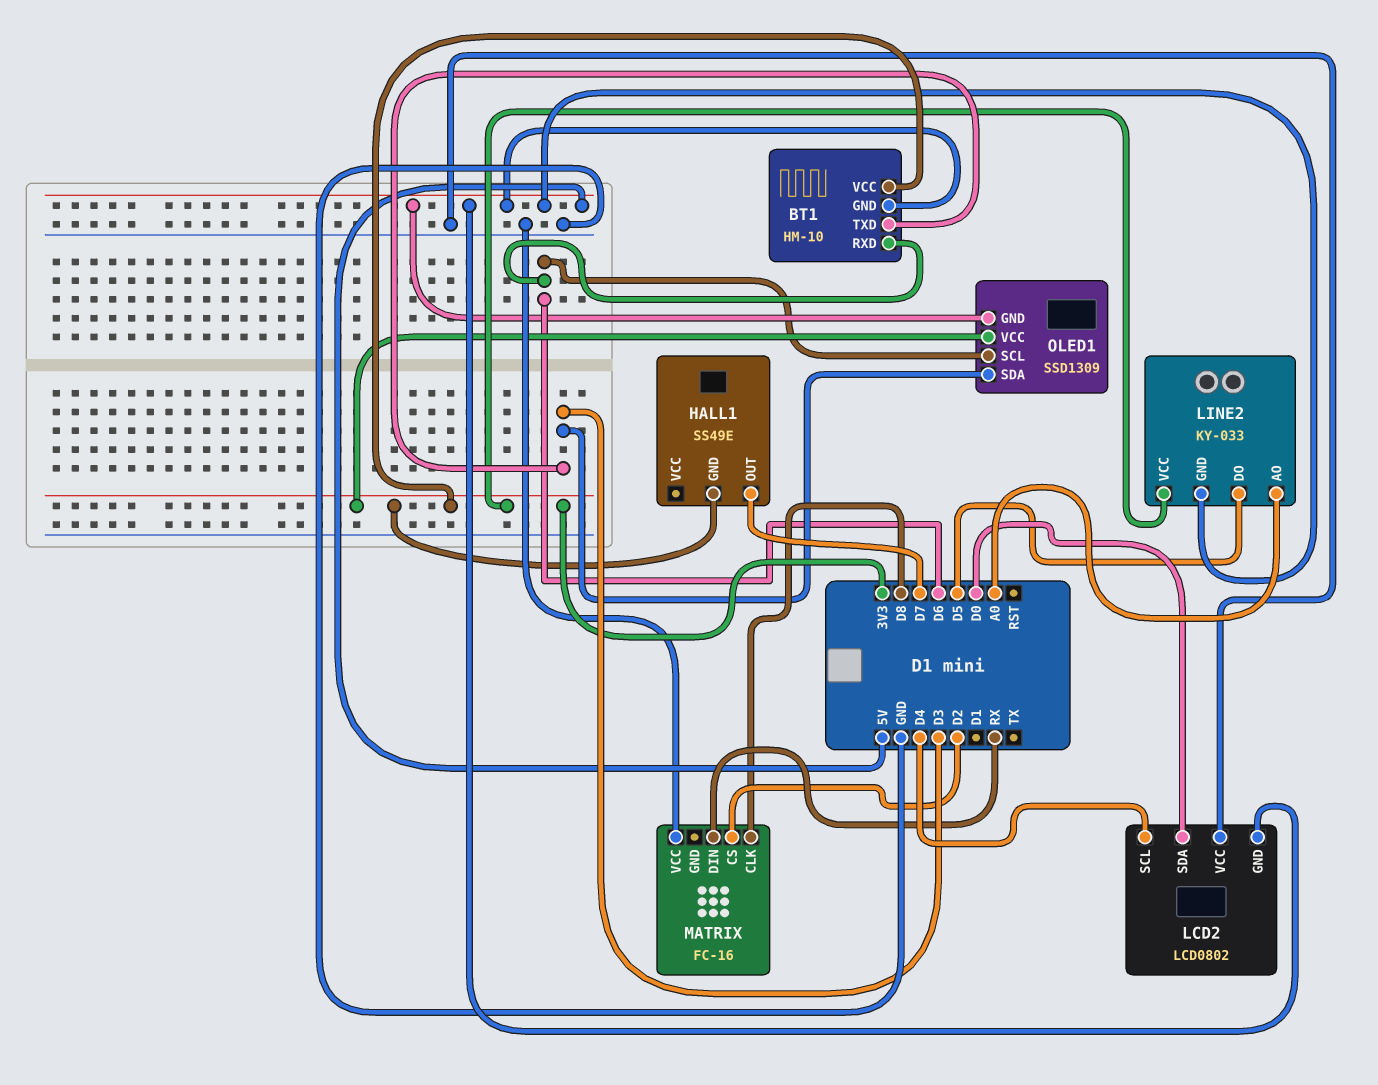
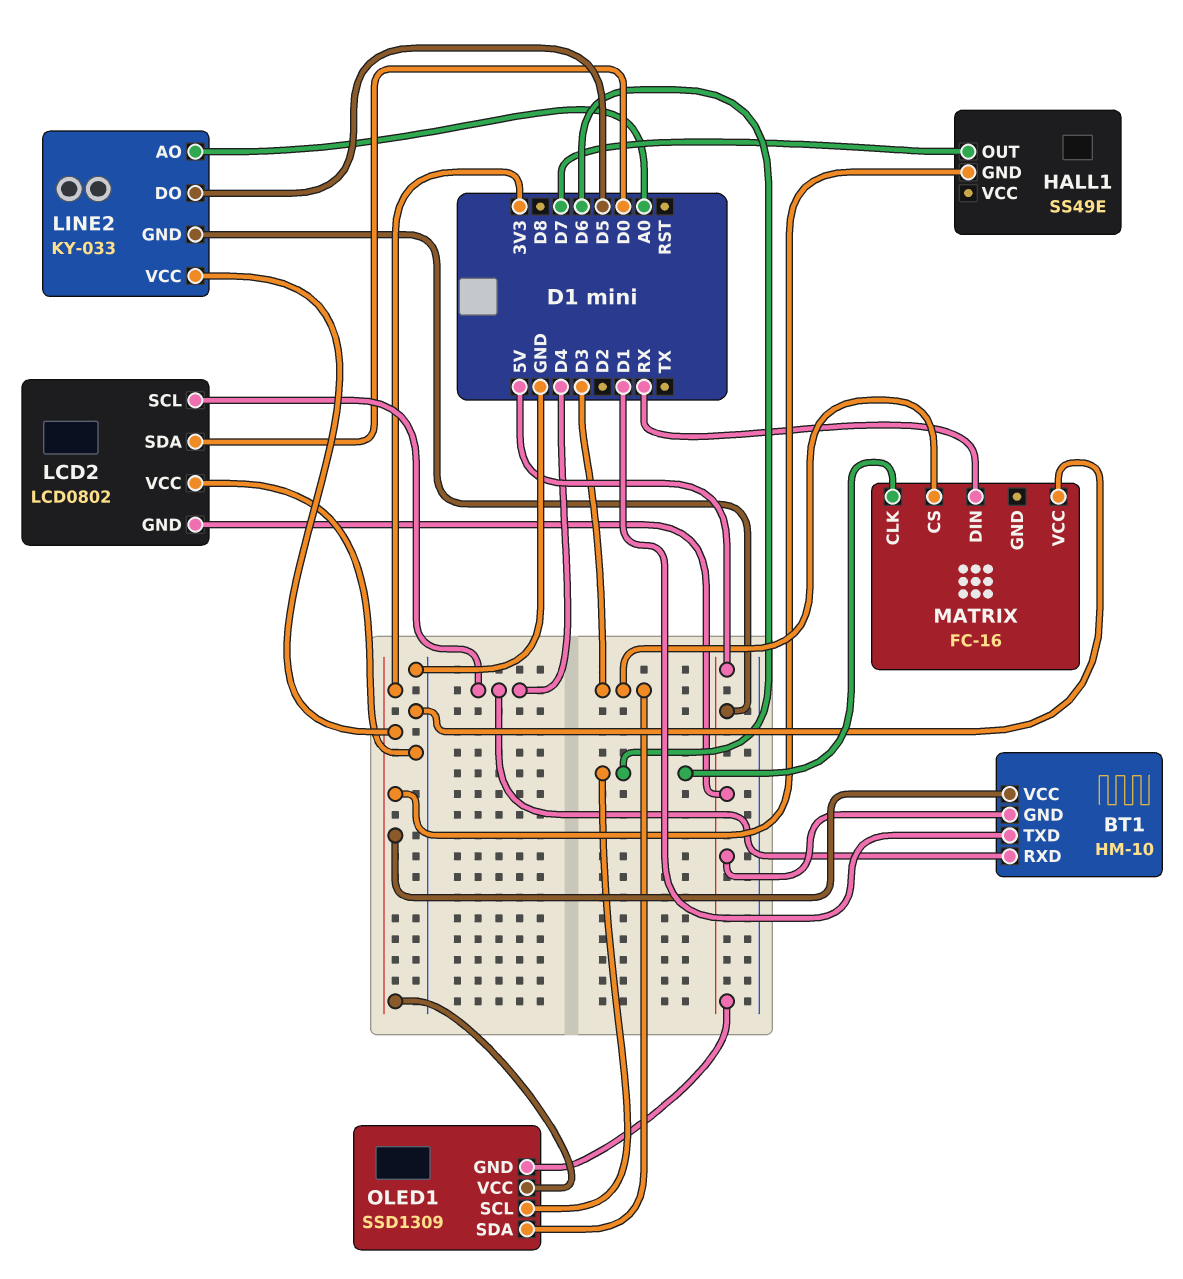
BT1 pin RXD: D6 -> D4
BT1 pin TXD: D3 -> D1
MATRIX pin CLK: D8 -> D6
MATRIX pin CS: D2 -> D3

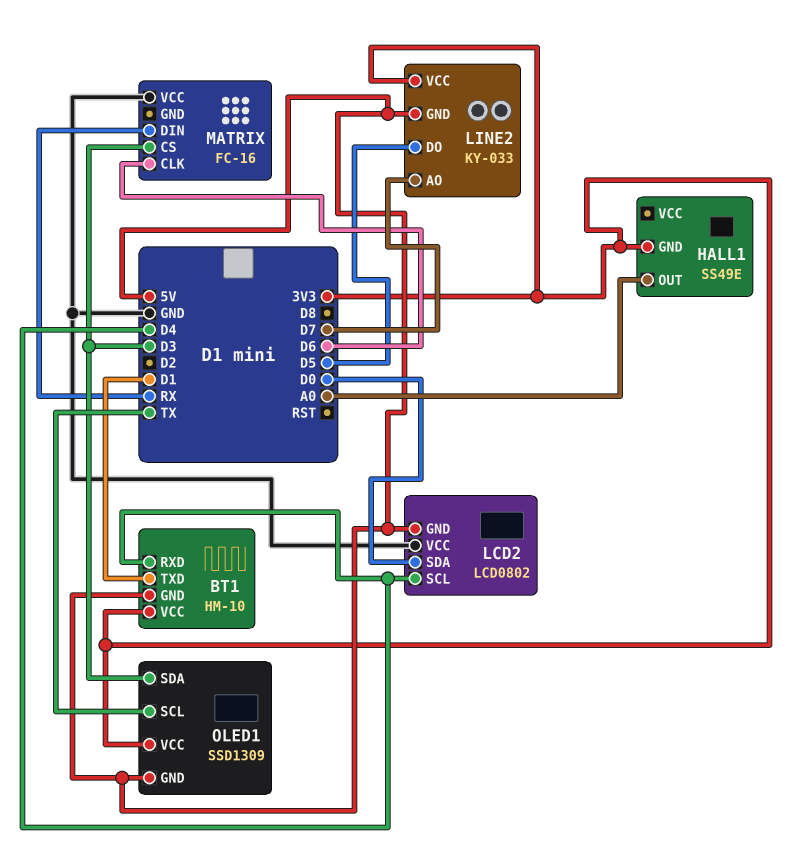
HALL1 pin OUT: D7 -> A0
LINE2 pin AO: A0 -> D7
OLED1 pin SCL: D6 -> TX

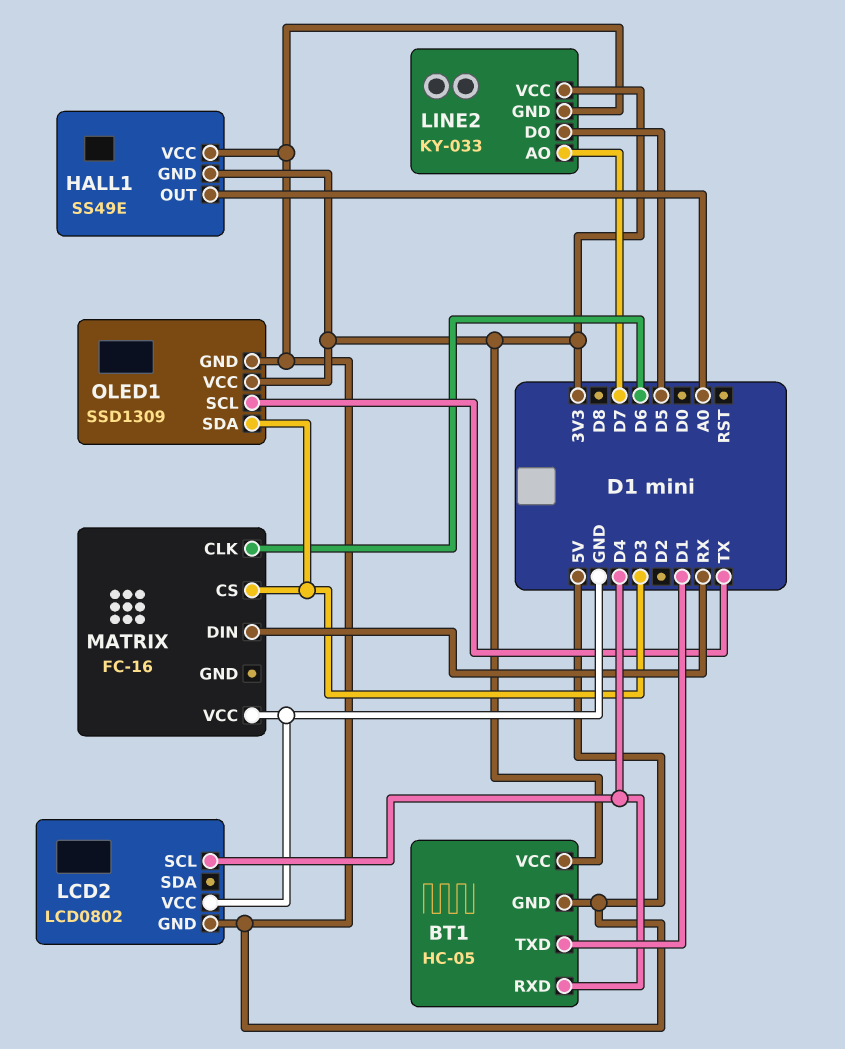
BT1: HM-10 -> HC-05
HALL1 pin VCC: none -> 5V
LCD2 pin SDA: D0 -> none

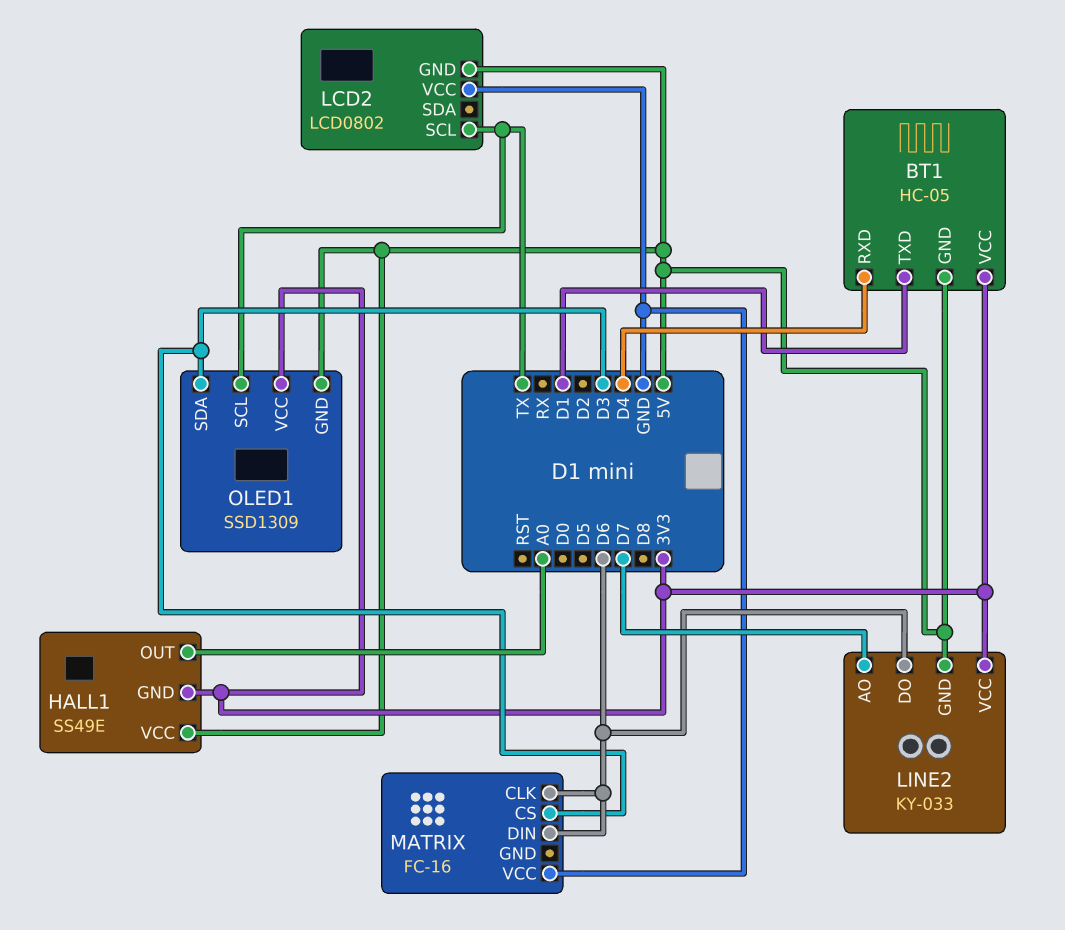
LCD2 pin SCL: D4 -> TX
LINE2 pin DO: D5 -> D6
MATRIX pin DIN: RX -> D6

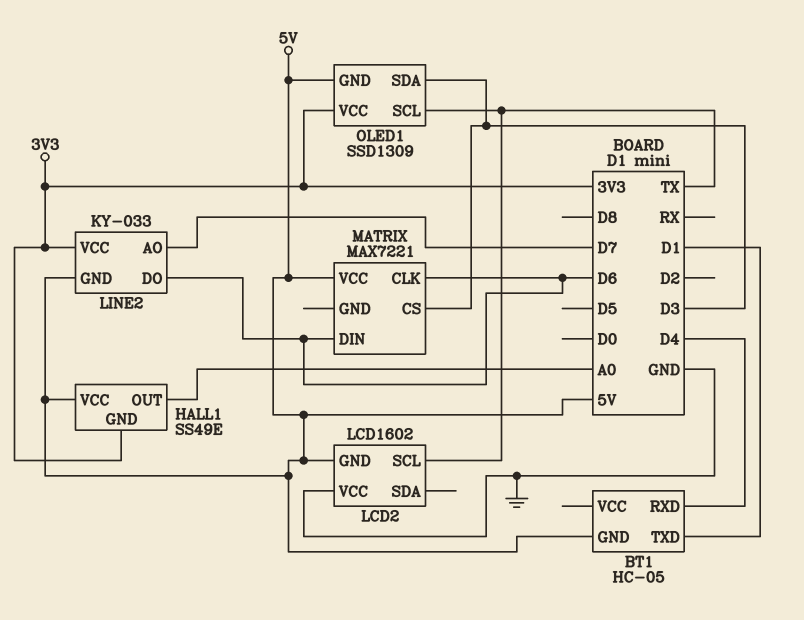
BT1 pin VCC: 3V3 -> none
LCD2: LCD0802 -> LCD1602
MATRIX: FC-16 -> MAX7221
MATRIX pin VCC: GND -> 5V

